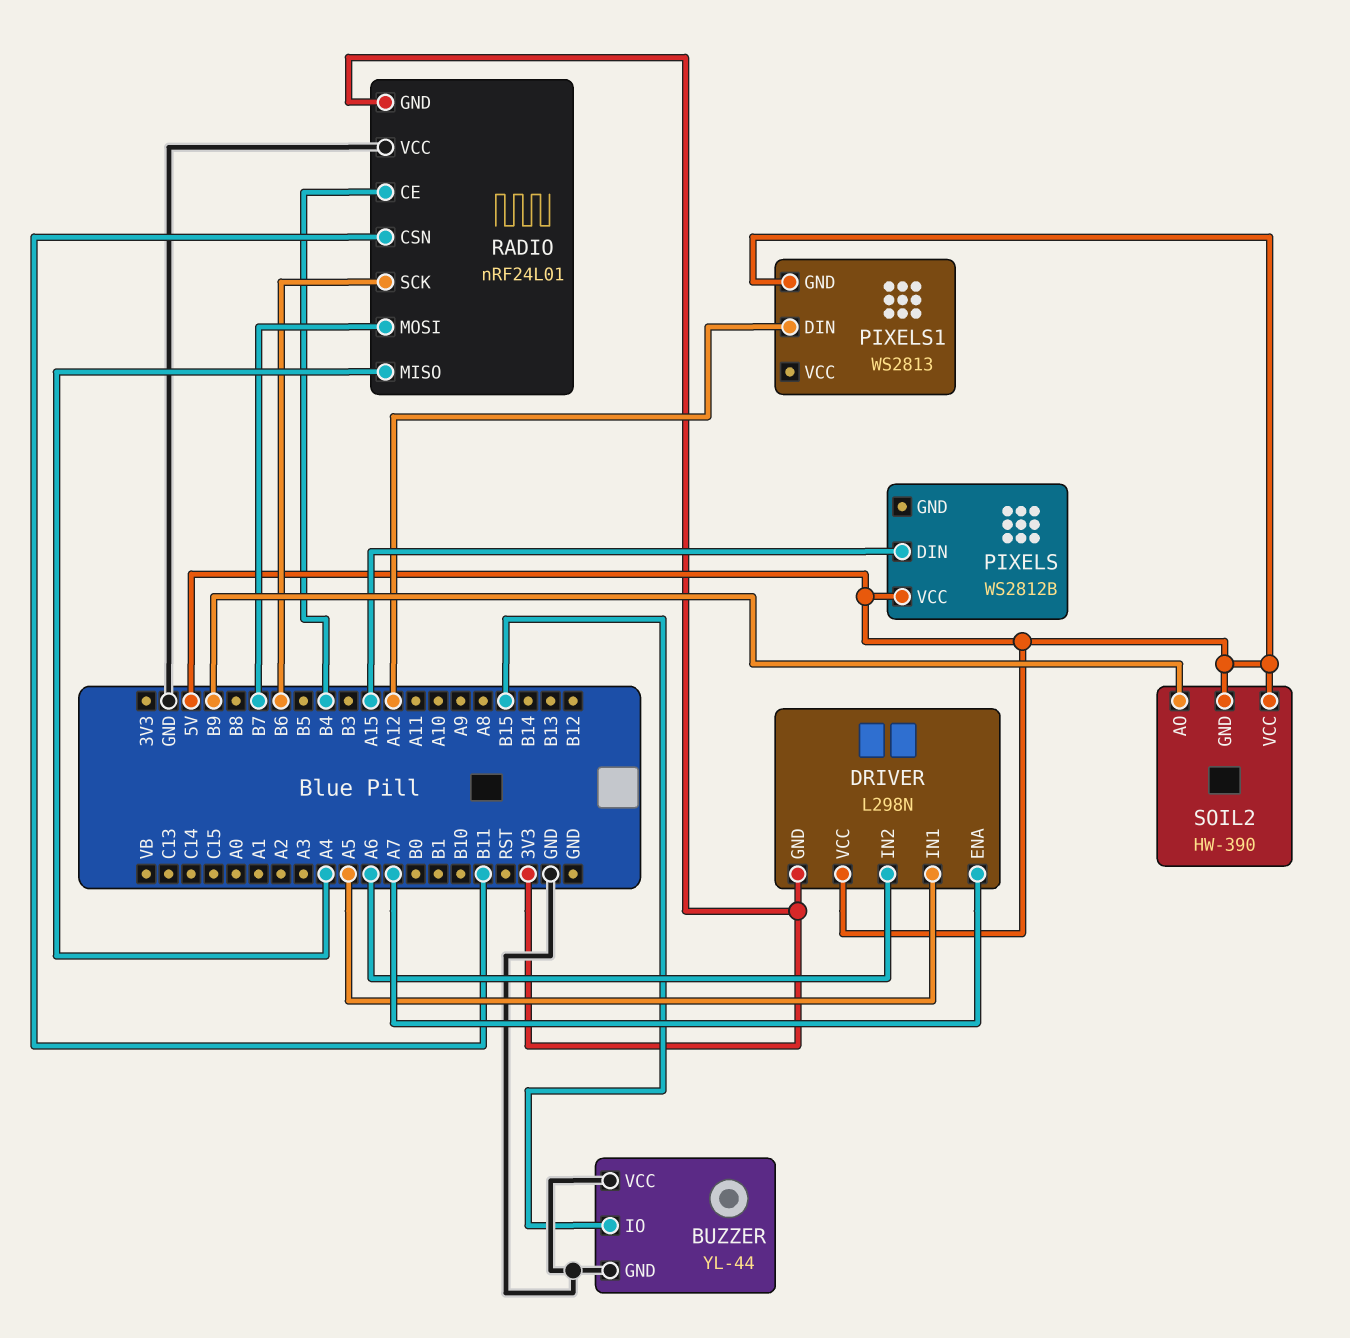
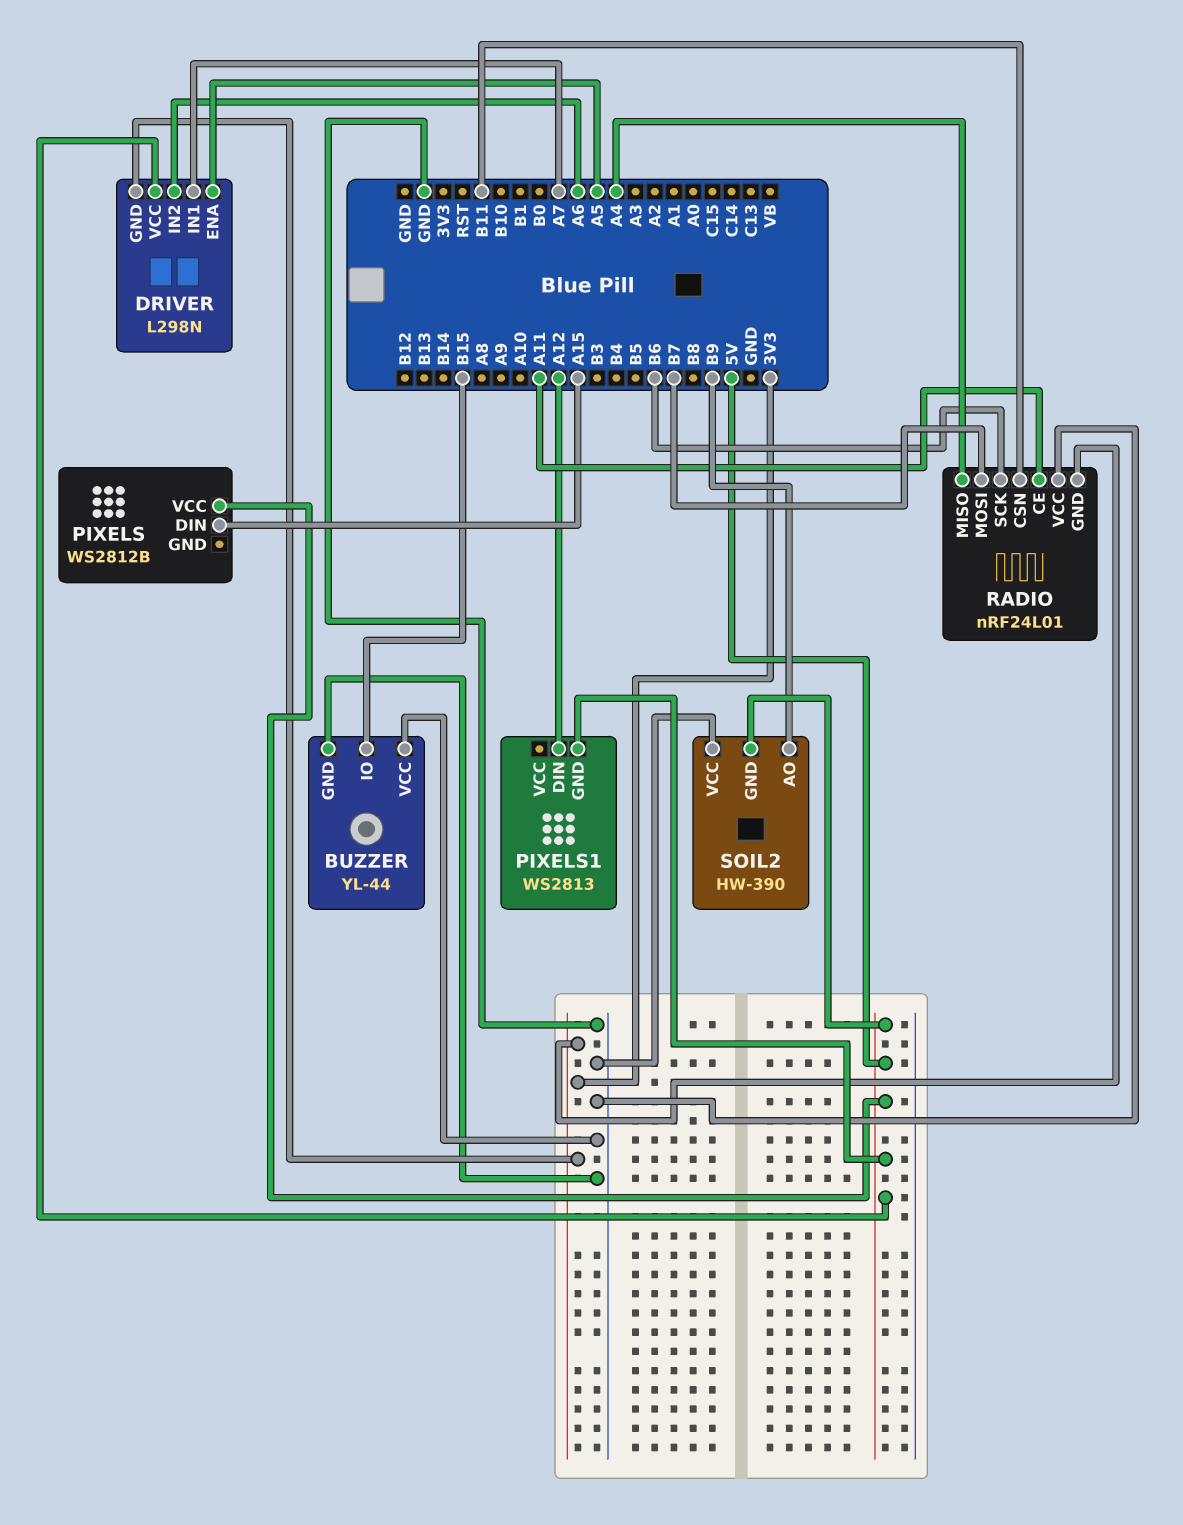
DRIVER pin ENA: A7 -> A5
DRIVER pin IN1: A5 -> A7
RADIO pin CE: B4 -> A11
SOIL2 pin VCC: 5V -> GND

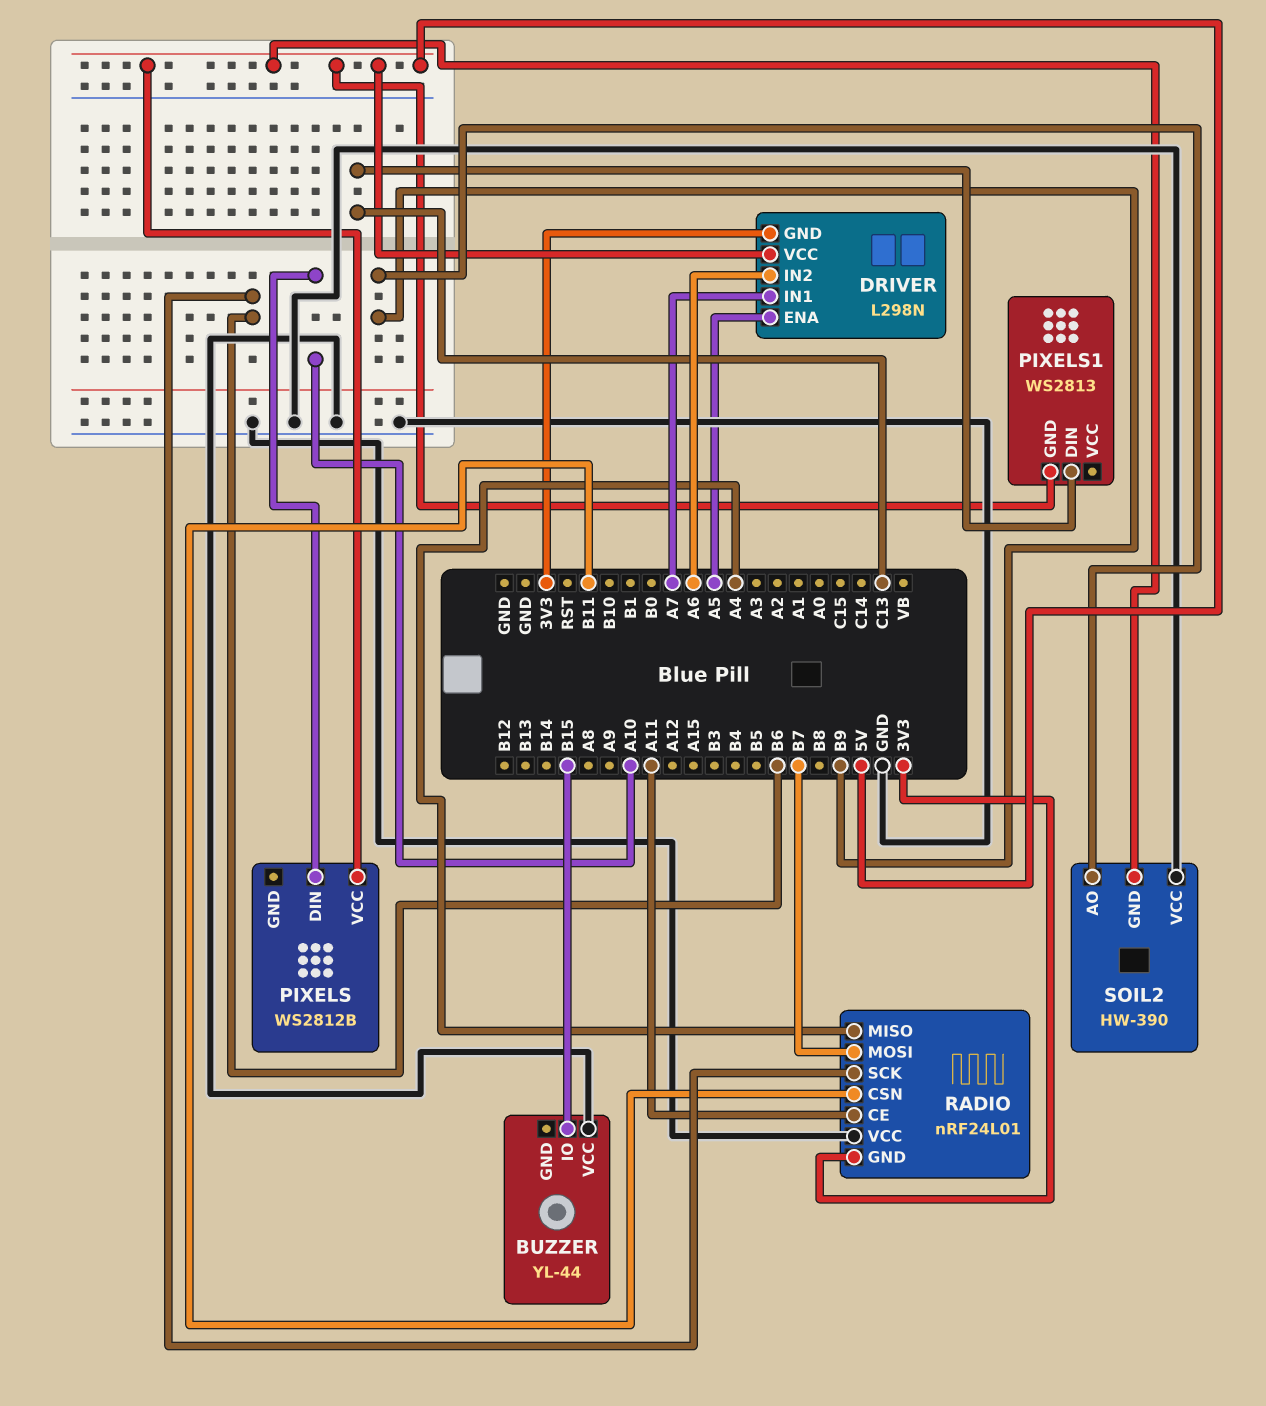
BUZZER pin GND: GND -> none
PIXELS pin DIN: A15 -> A10
PIXELS1 pin DIN: A12 -> C13

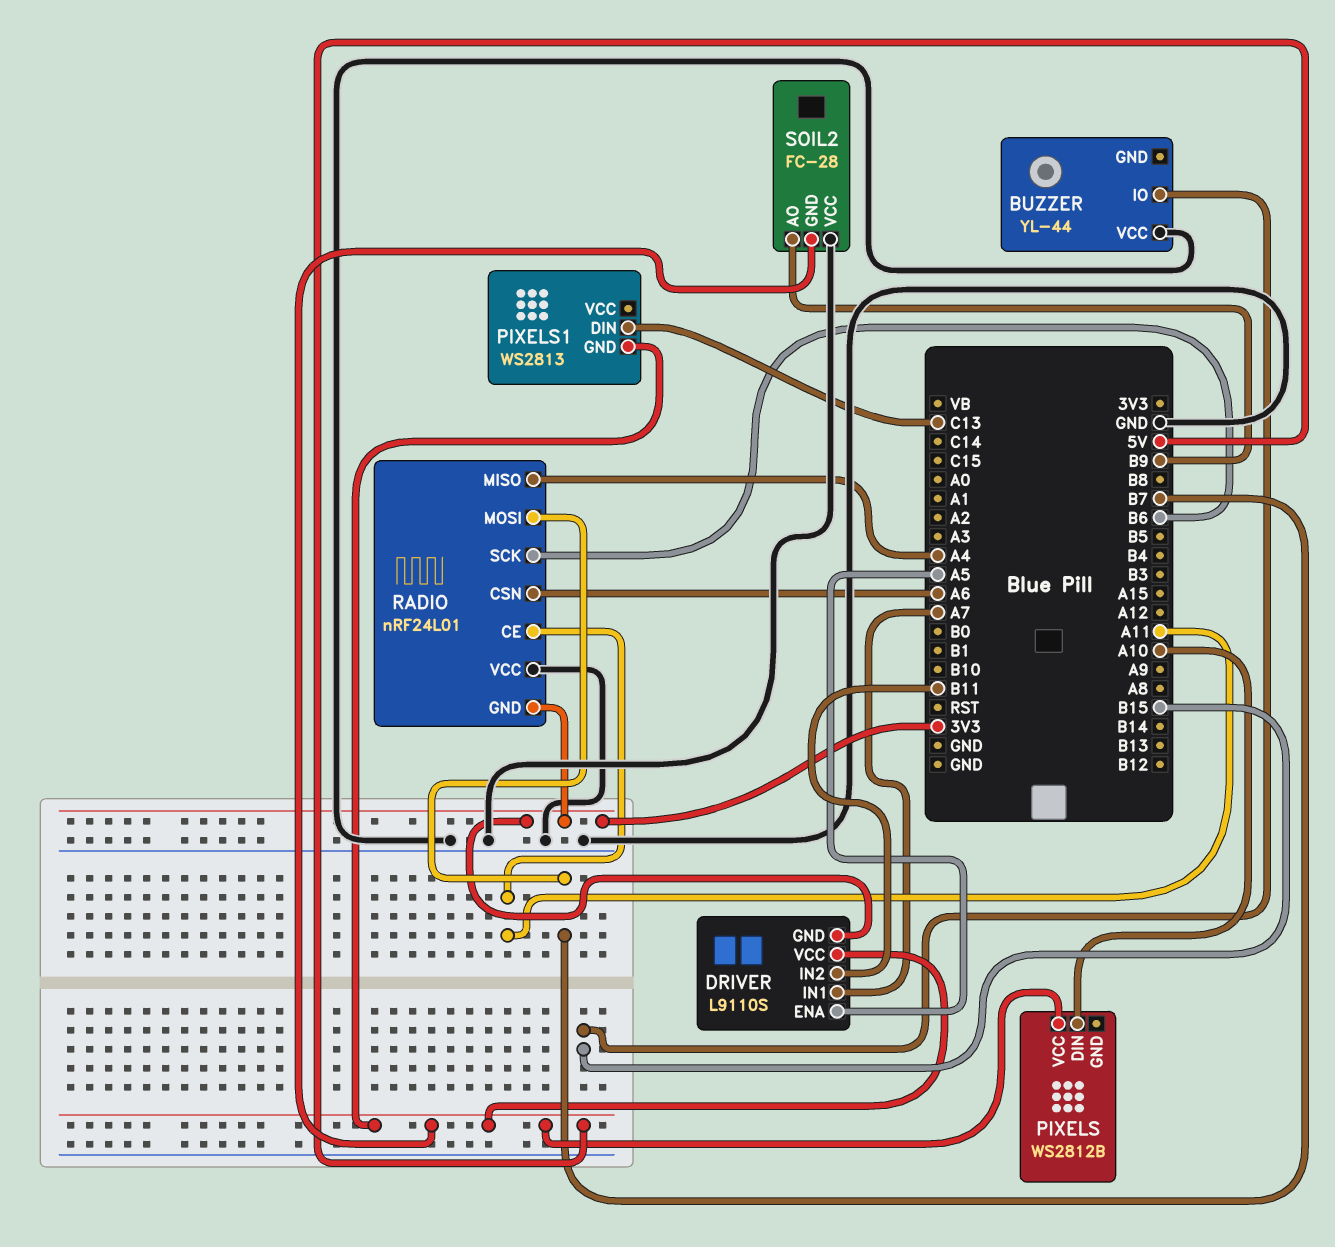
DRIVER: L298N -> L9110S
DRIVER pin IN2: A6 -> B11
RADIO pin CSN: B11 -> A6
SOIL2: HW-390 -> FC-28

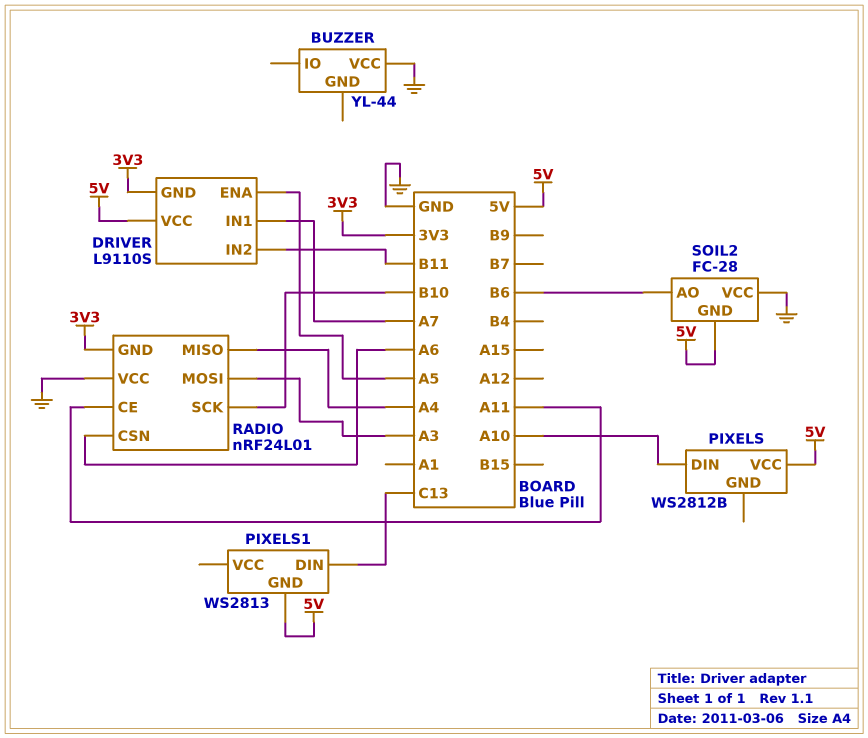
BUZZER pin IO: B15 -> none
RADIO pin MOSI: B7 -> A3
RADIO pin SCK: B6 -> B10
SOIL2 pin AO: B9 -> B6

